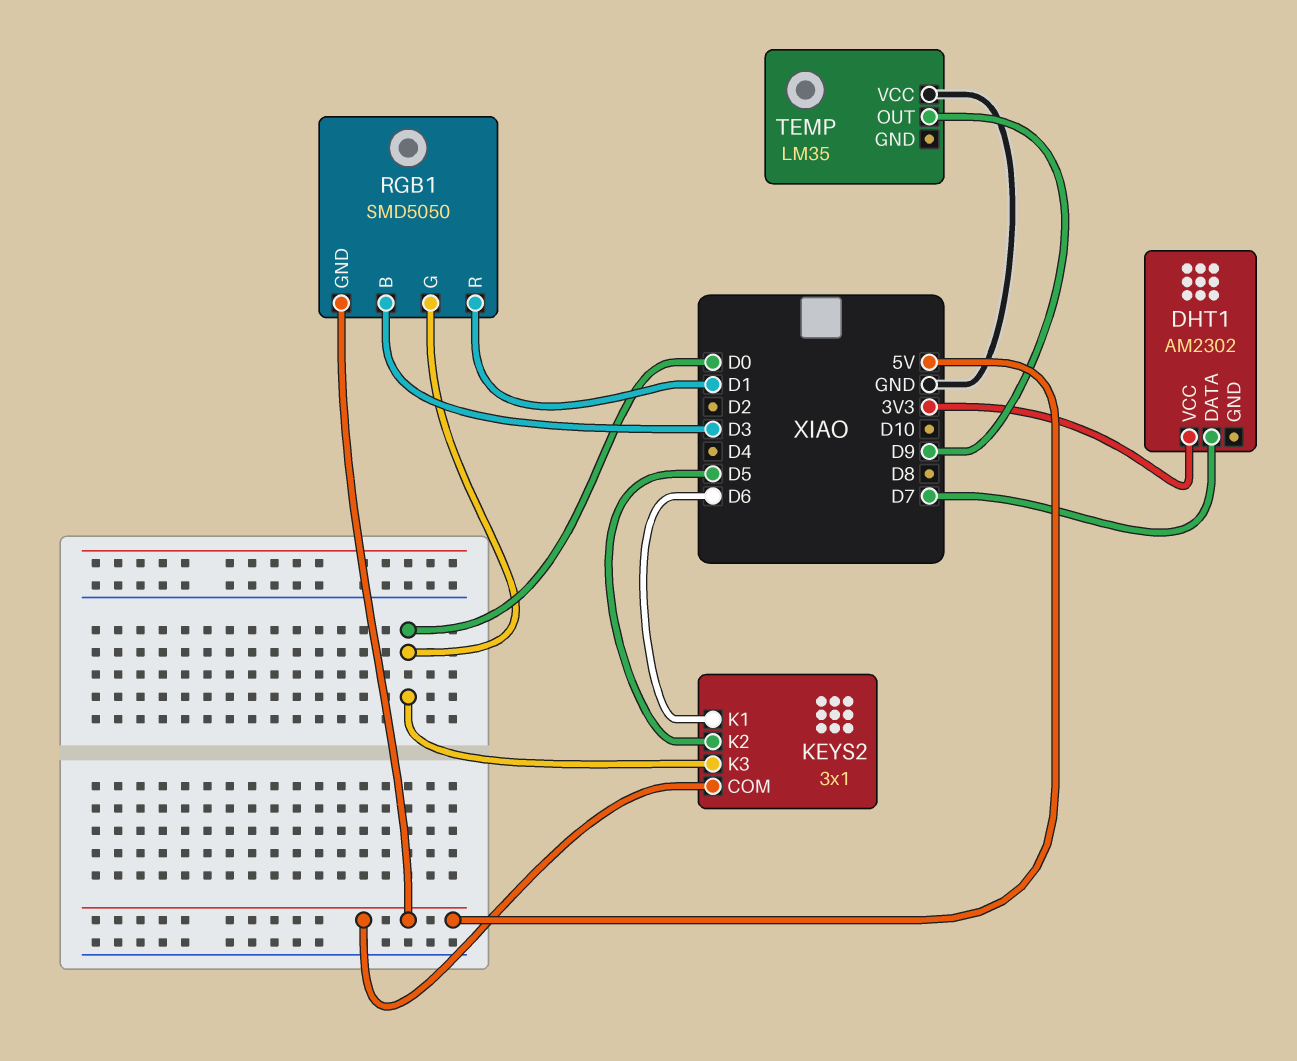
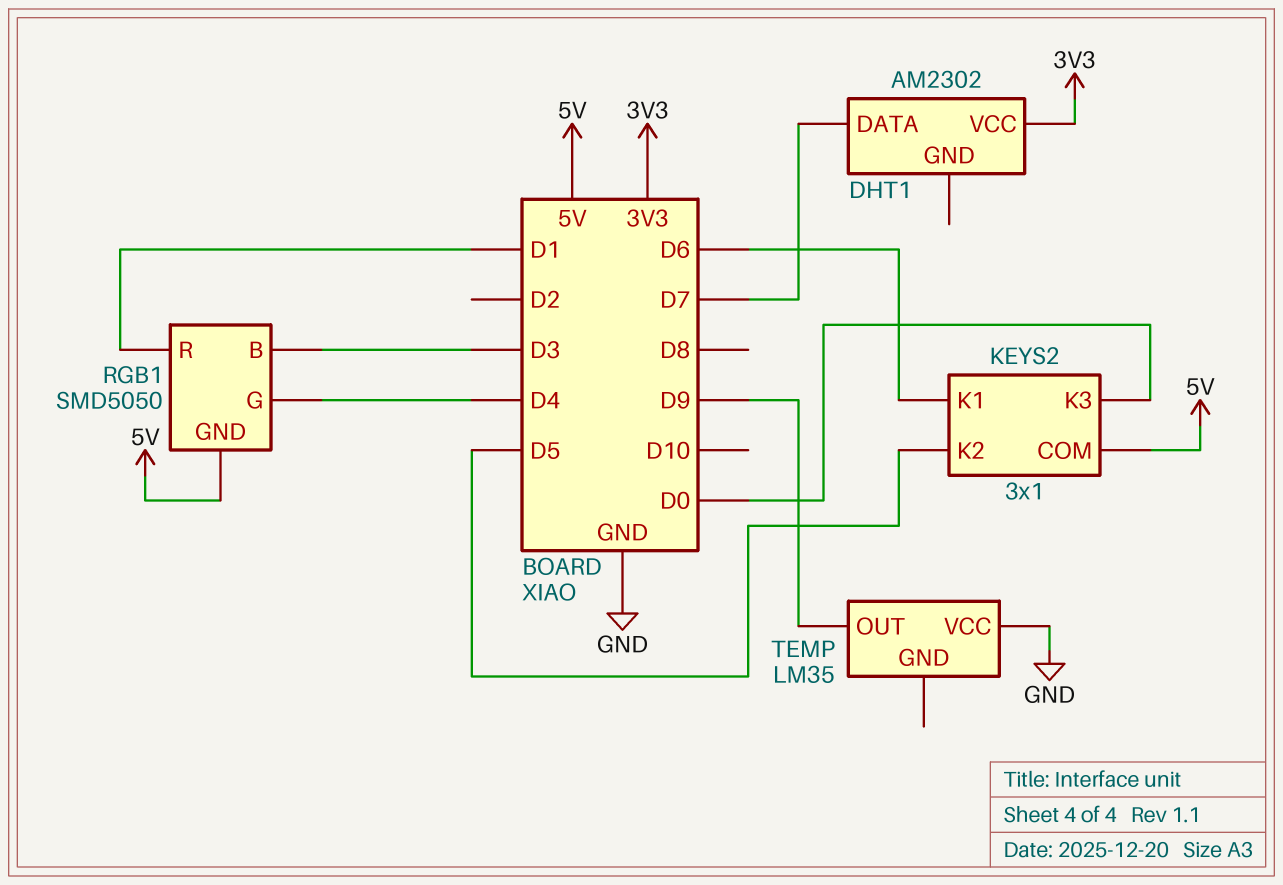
RGB1 pin G: D0 -> D4

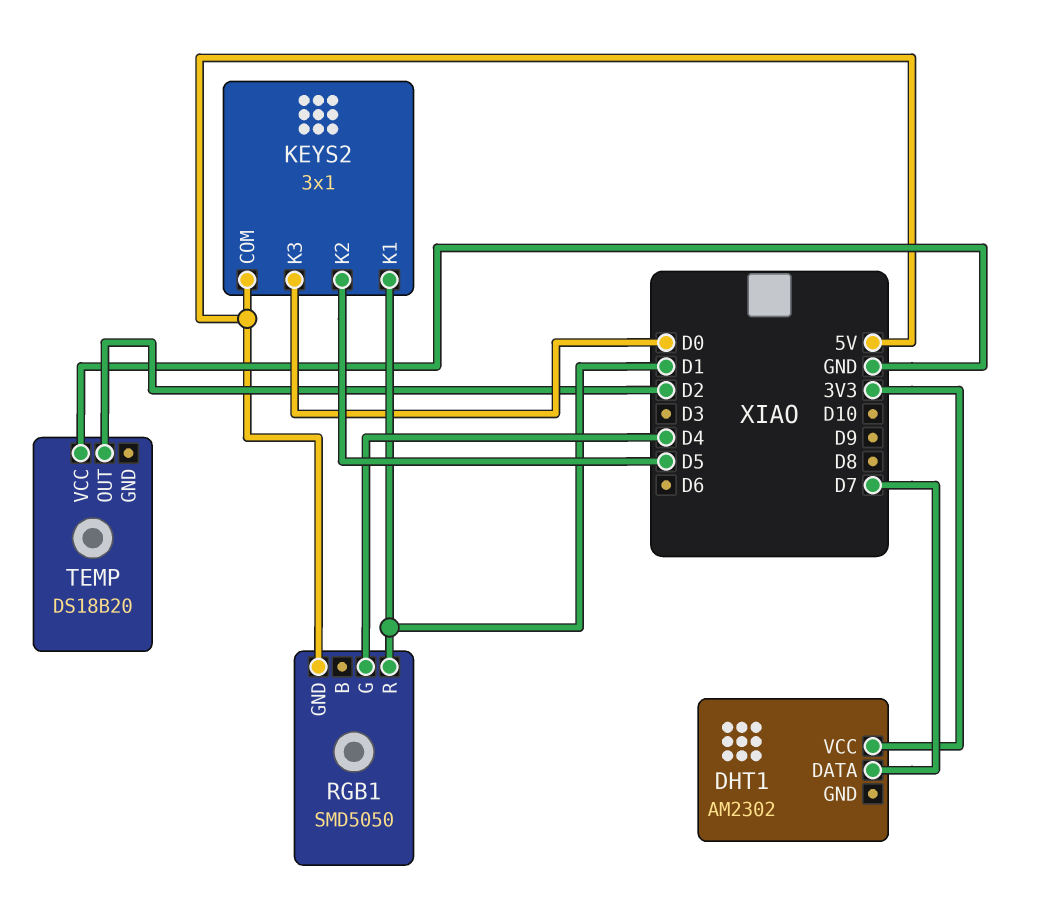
KEYS2 pin K1: D6 -> D1
RGB1 pin B: D3 -> none
TEMP: LM35 -> DS18B20
TEMP pin OUT: D9 -> D2

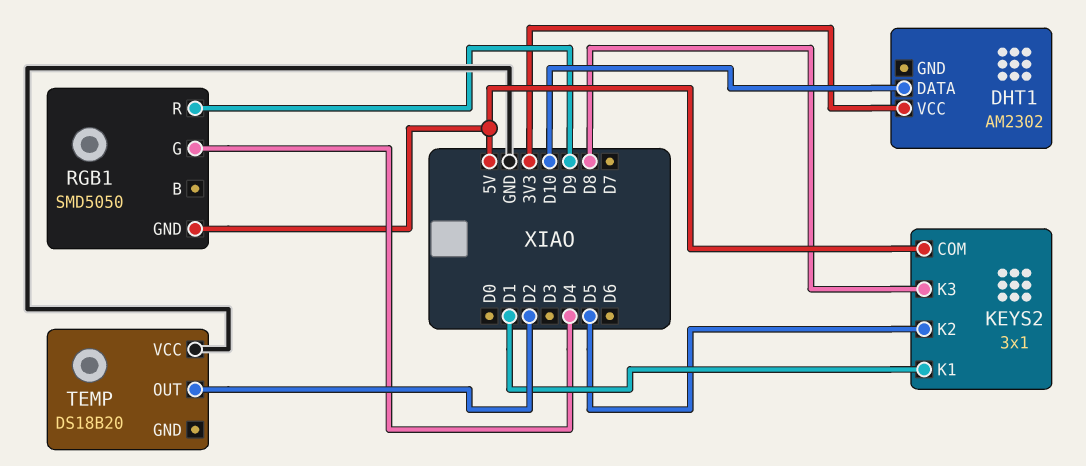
DHT1 pin DATA: D7 -> D10
KEYS2 pin K3: D0 -> D8
RGB1 pin R: D1 -> D9

